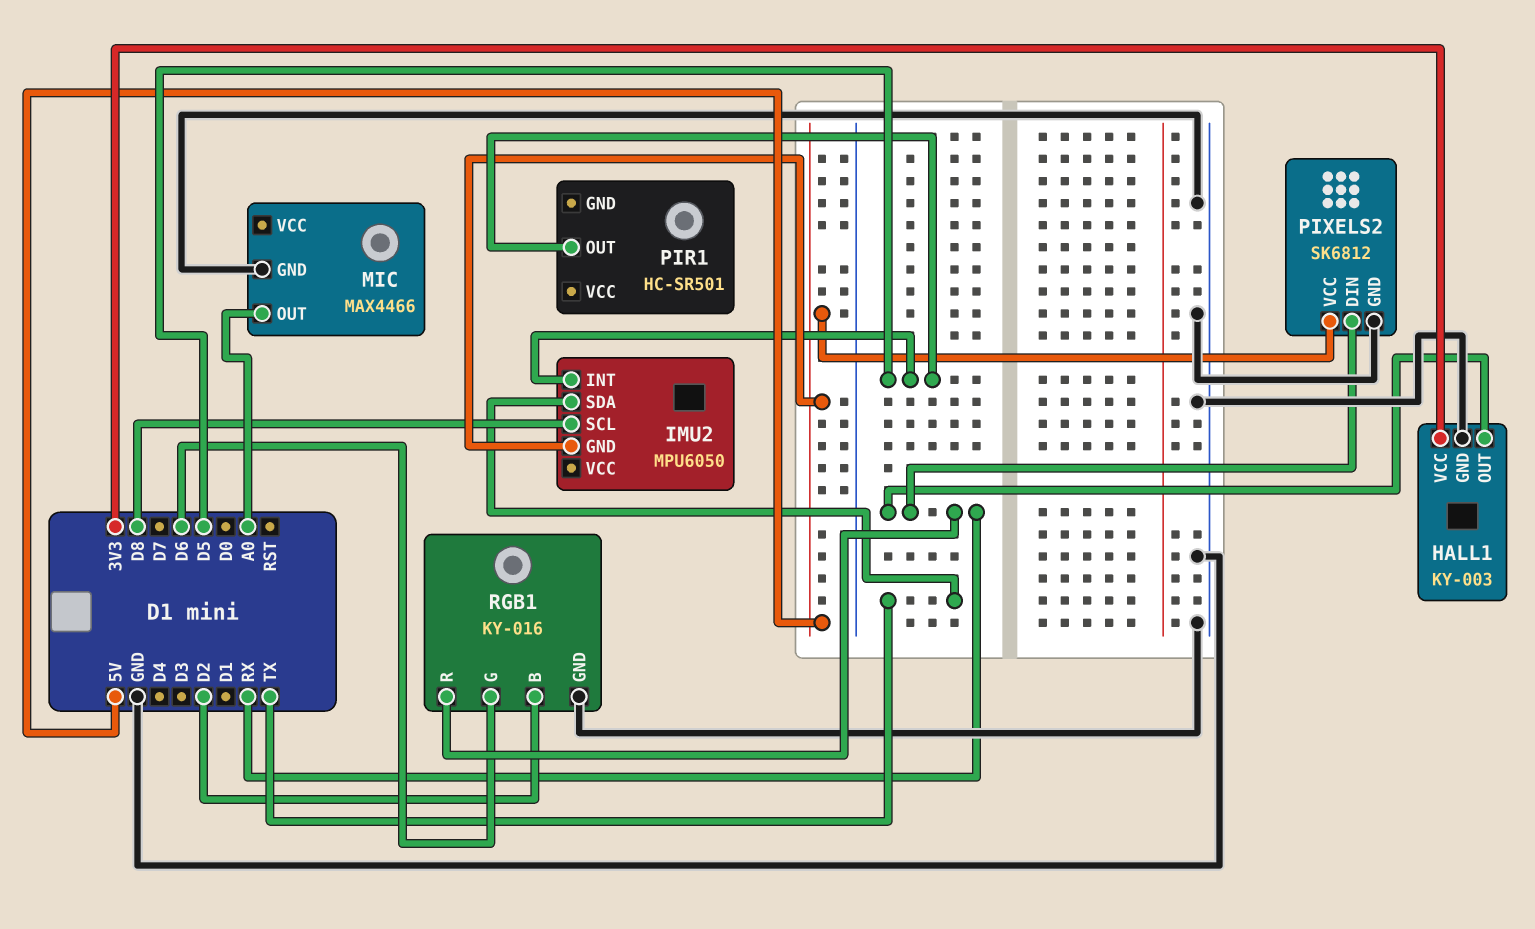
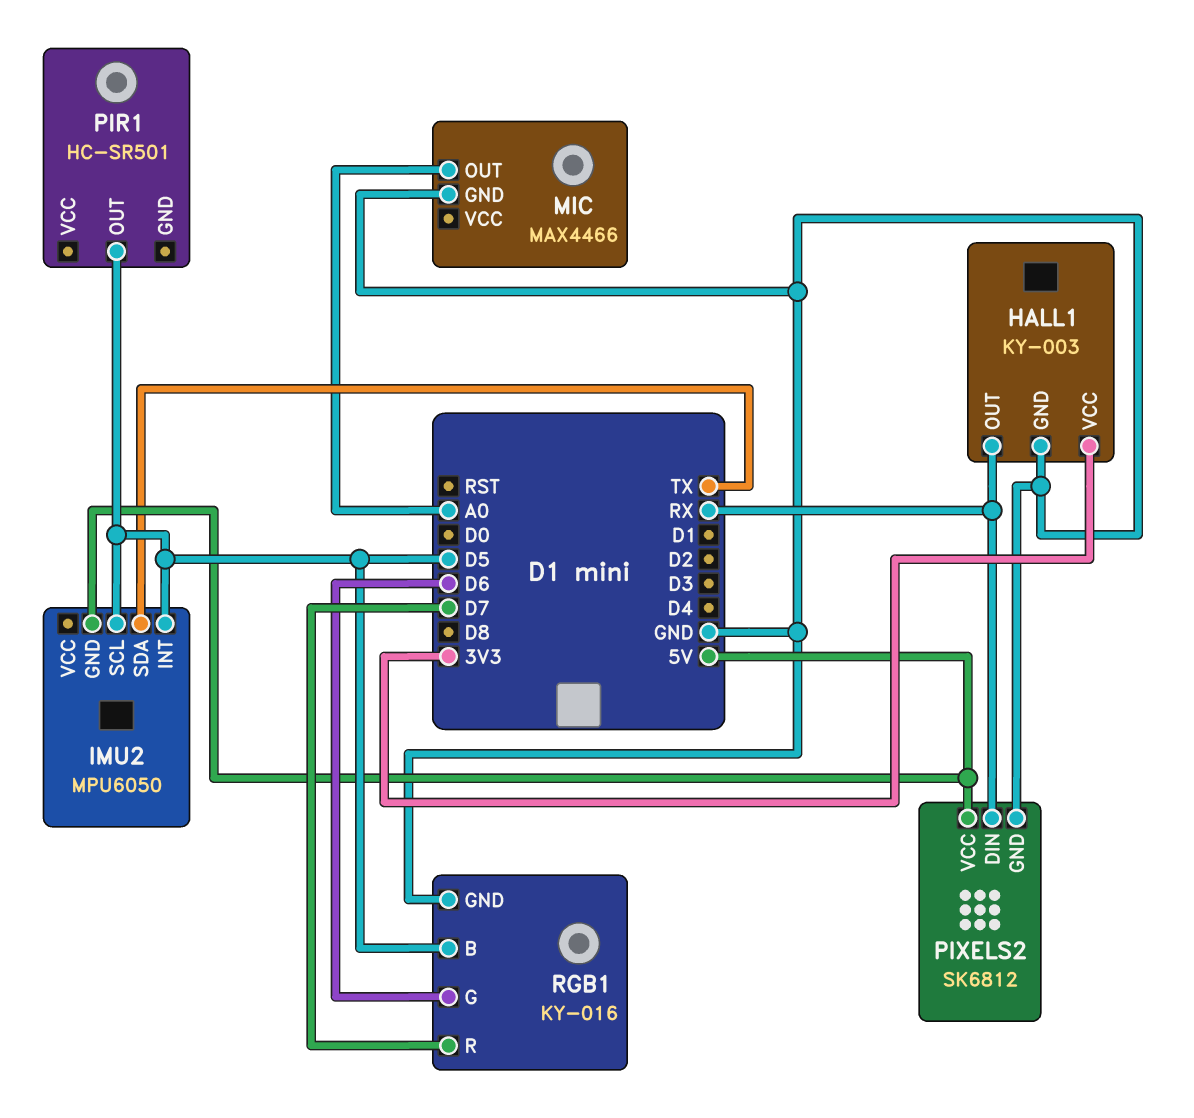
IMU2 pin SCL: D8 -> D5
RGB1 pin B: D2 -> D5
RGB1 pin R: RX -> D7

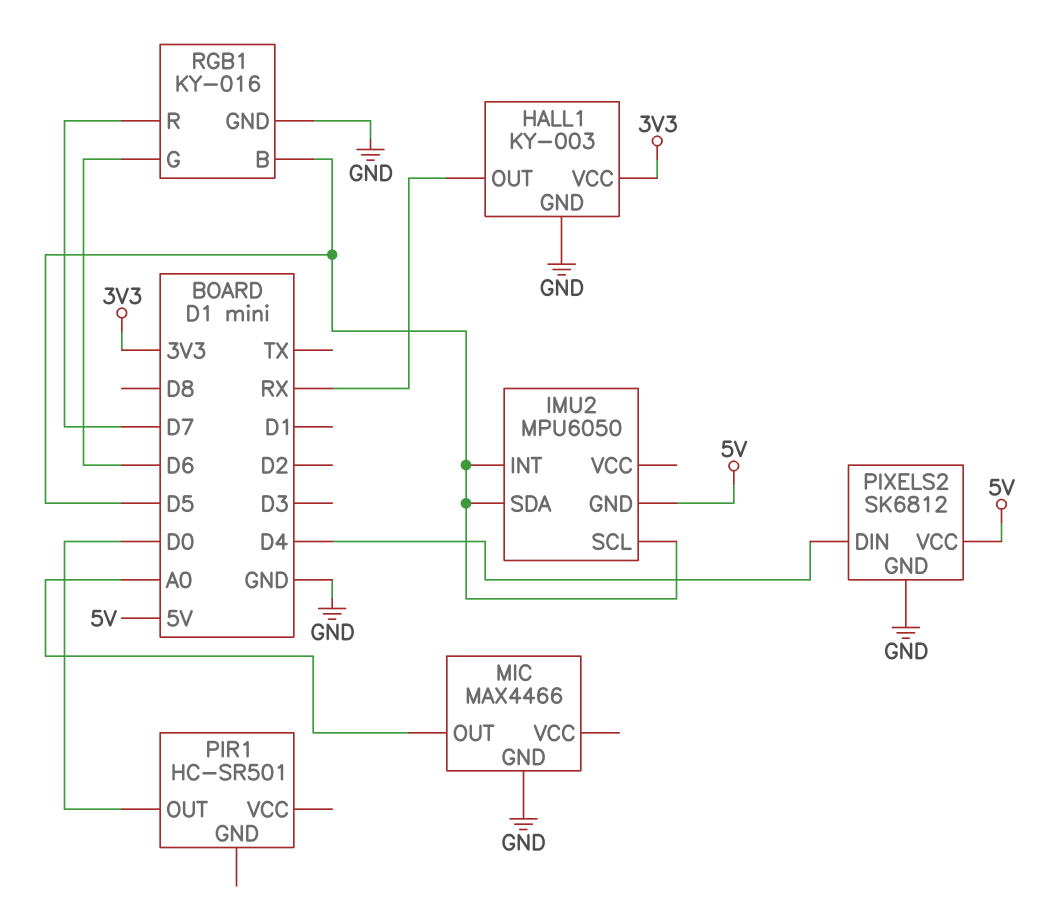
IMU2 pin SDA: TX -> D5
PIR1 pin OUT: D5 -> D0
PIXELS2 pin DIN: RX -> D4

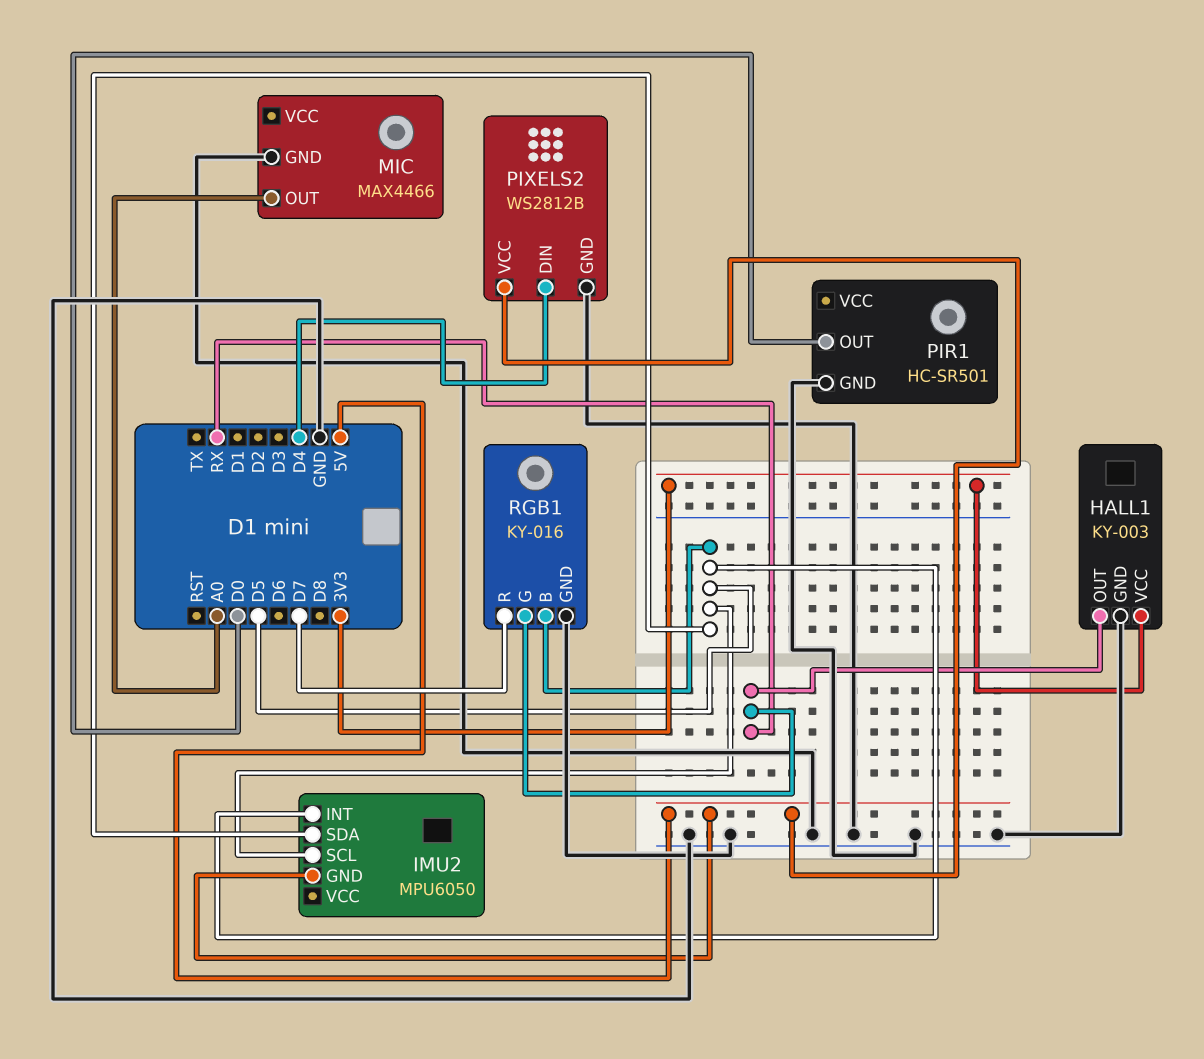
PIR1 pin GND: none -> GND
PIXELS2: SK6812 -> WS2812B
RGB1 pin G: D6 -> RX

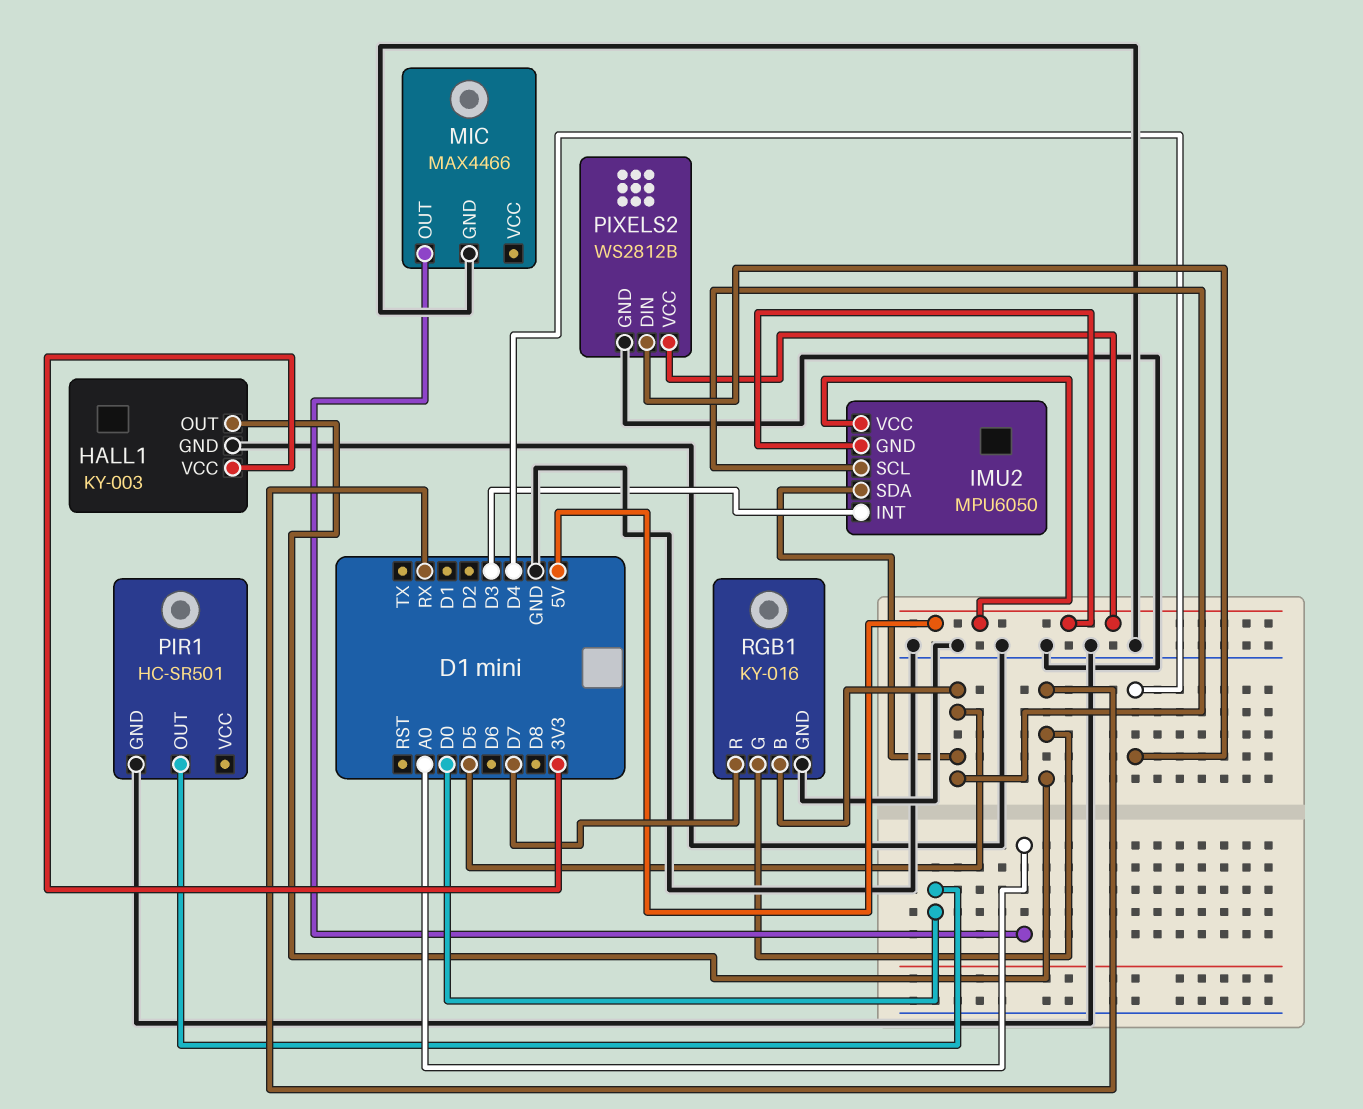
IMU2 pin INT: D5 -> D3
IMU2 pin VCC: none -> 5V

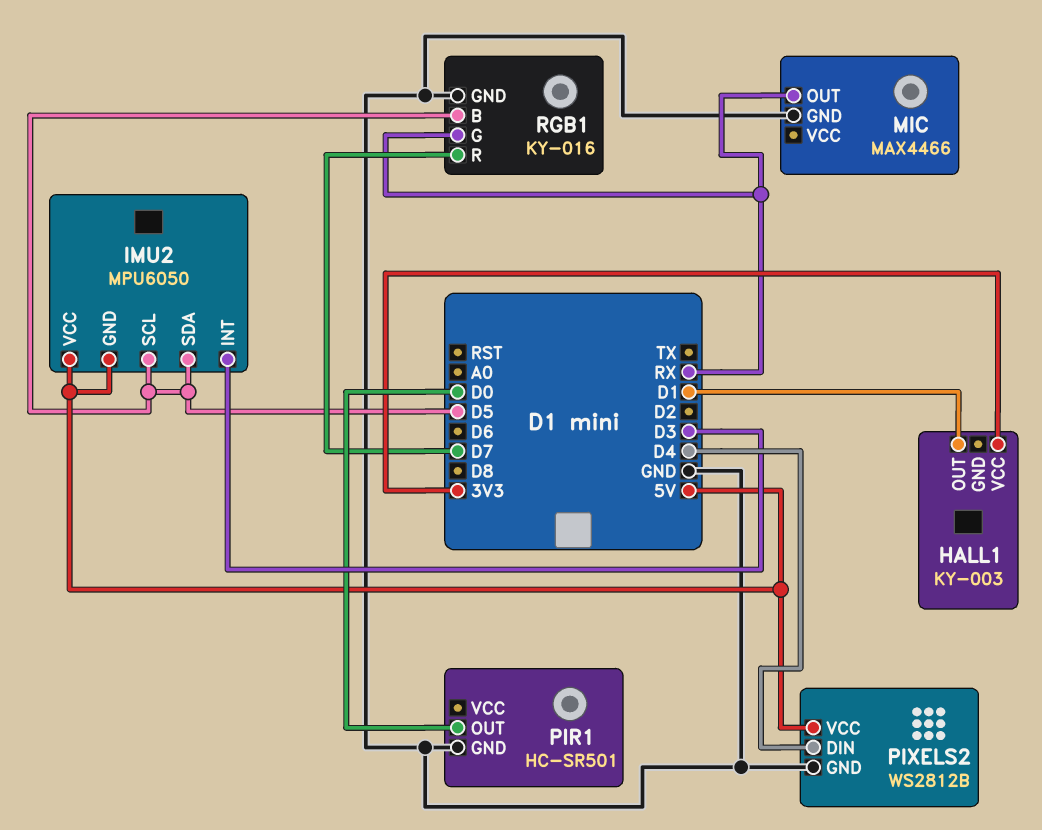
HALL1 pin GND: GND -> none
HALL1 pin OUT: RX -> D1
MIC pin OUT: A0 -> RX

